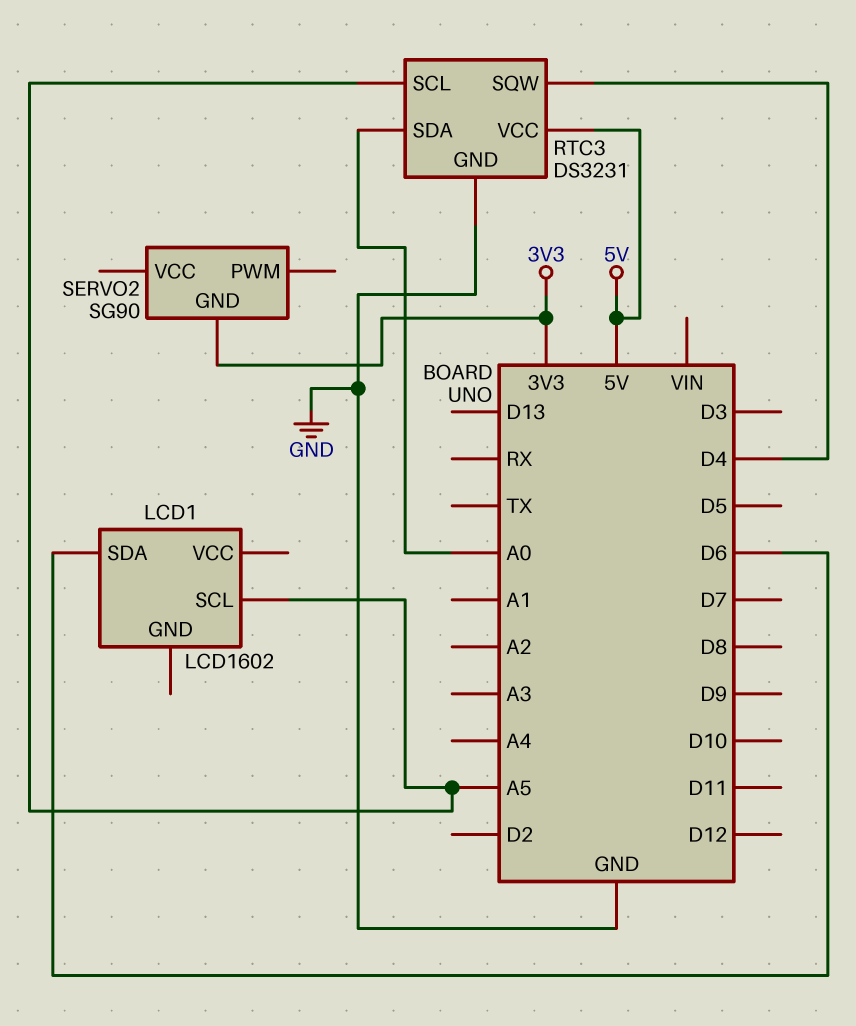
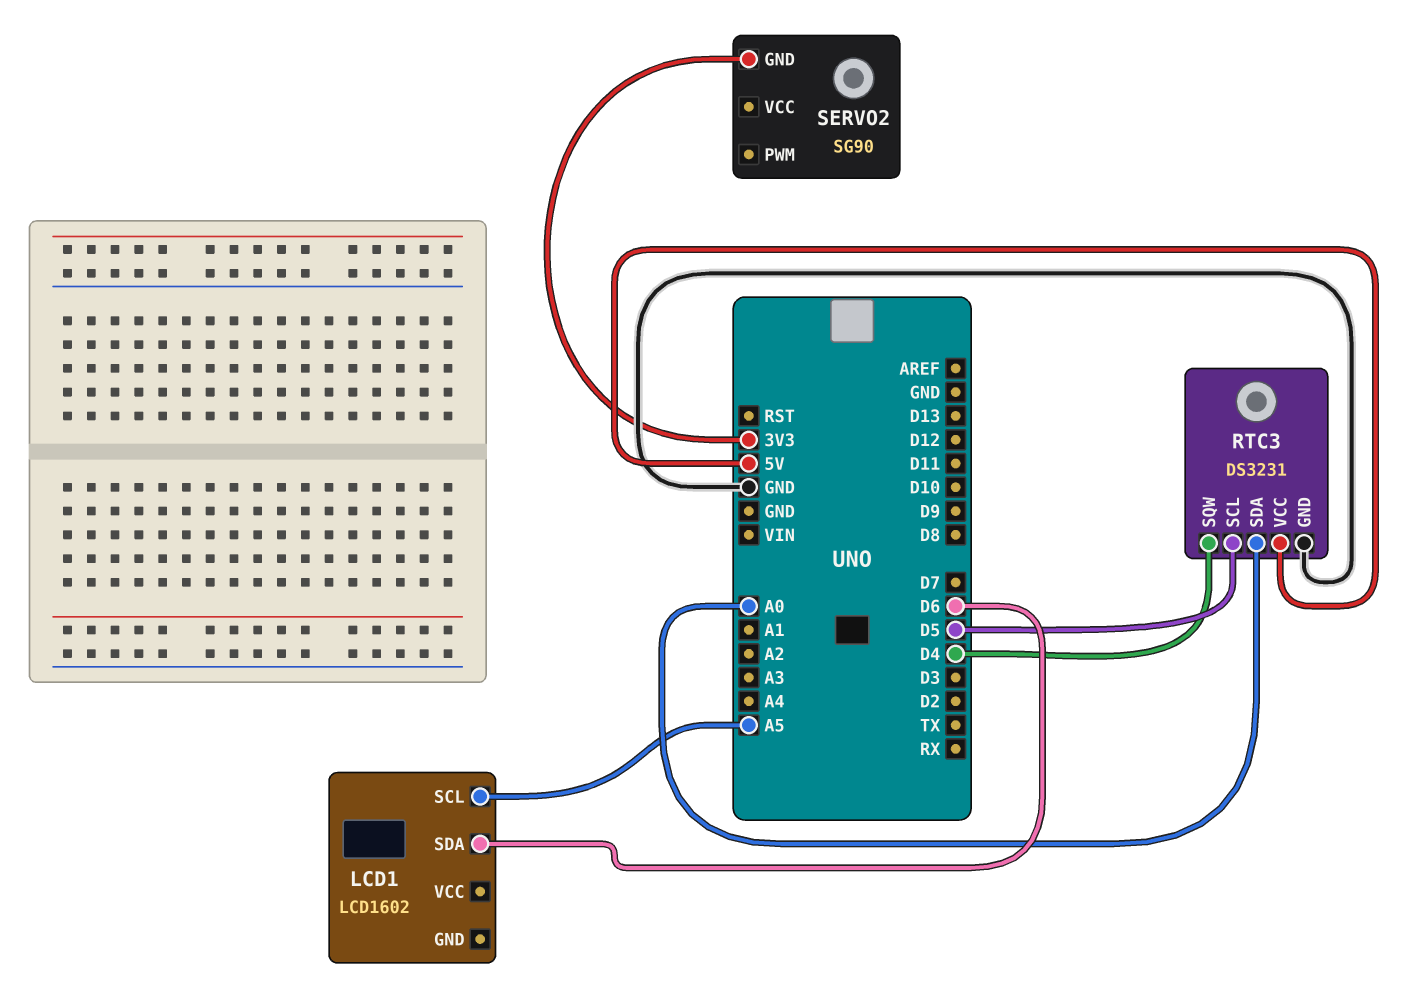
RTC3 pin SCL: A5 -> D5

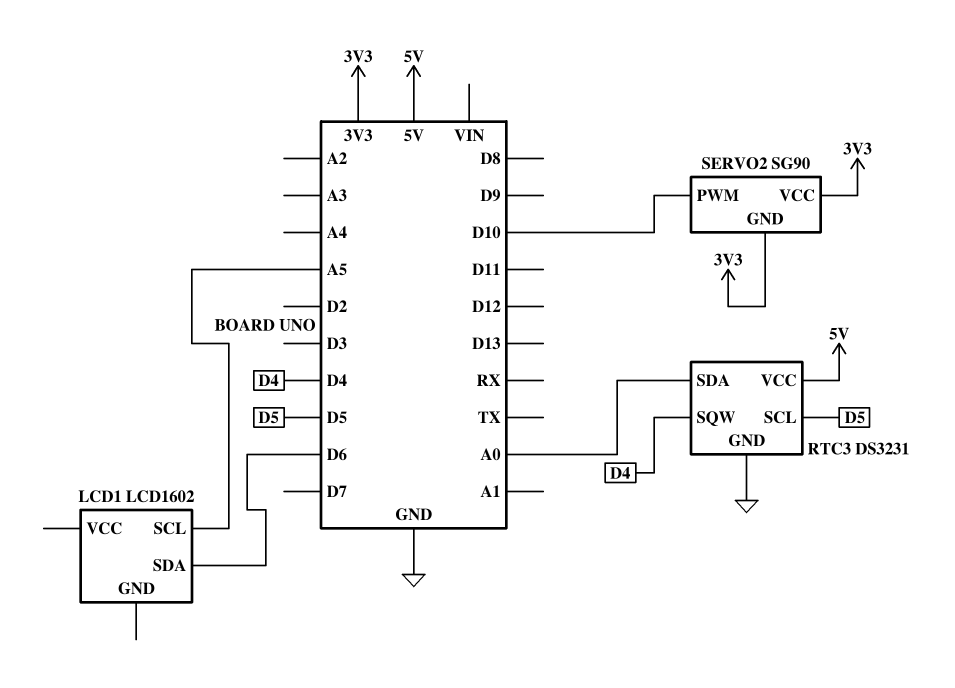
SERVO2 pin PWM: none -> D10
SERVO2 pin VCC: none -> 3V3

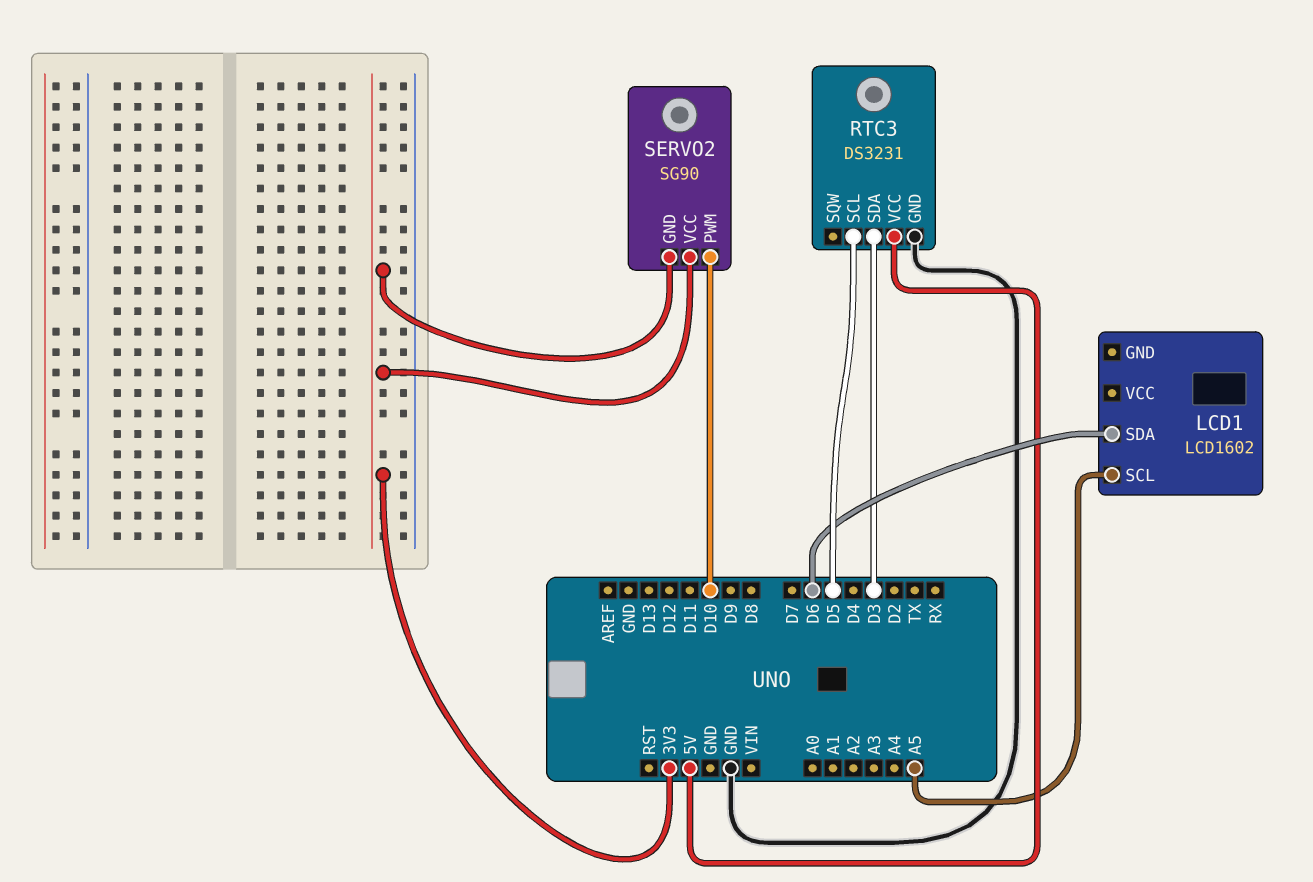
RTC3 pin SDA: A0 -> D3
RTC3 pin SQW: D4 -> none

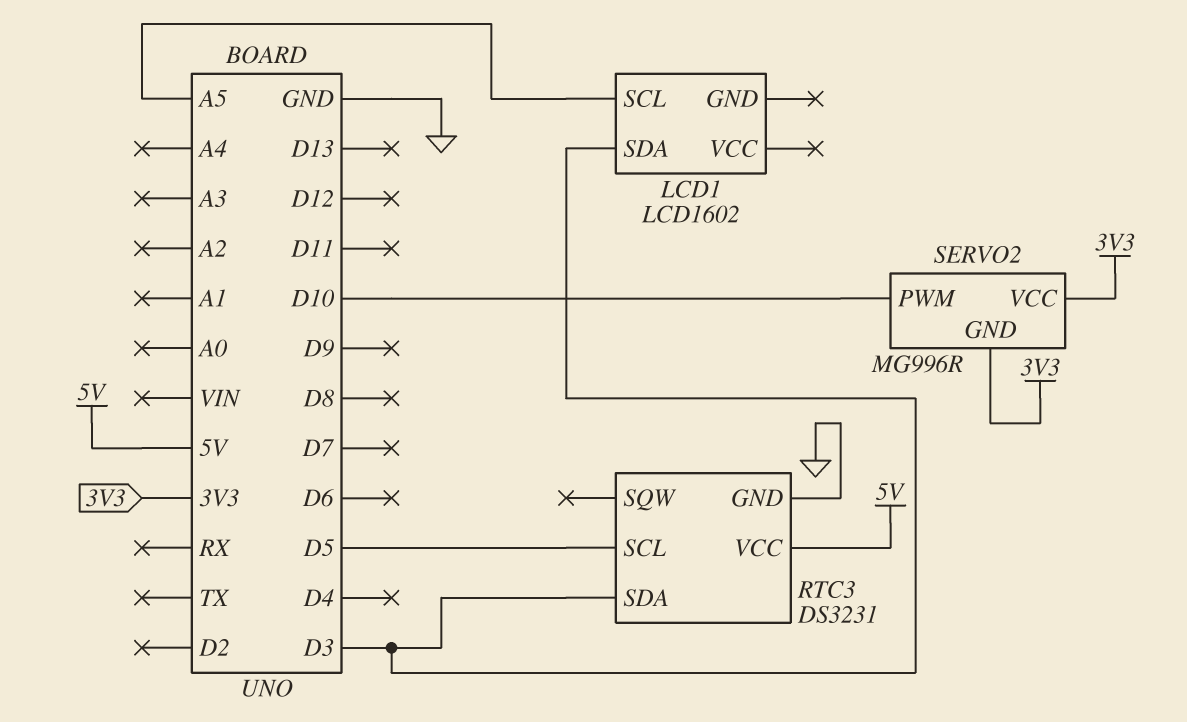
LCD1 pin SDA: D6 -> D3
SERVO2: SG90 -> MG996R

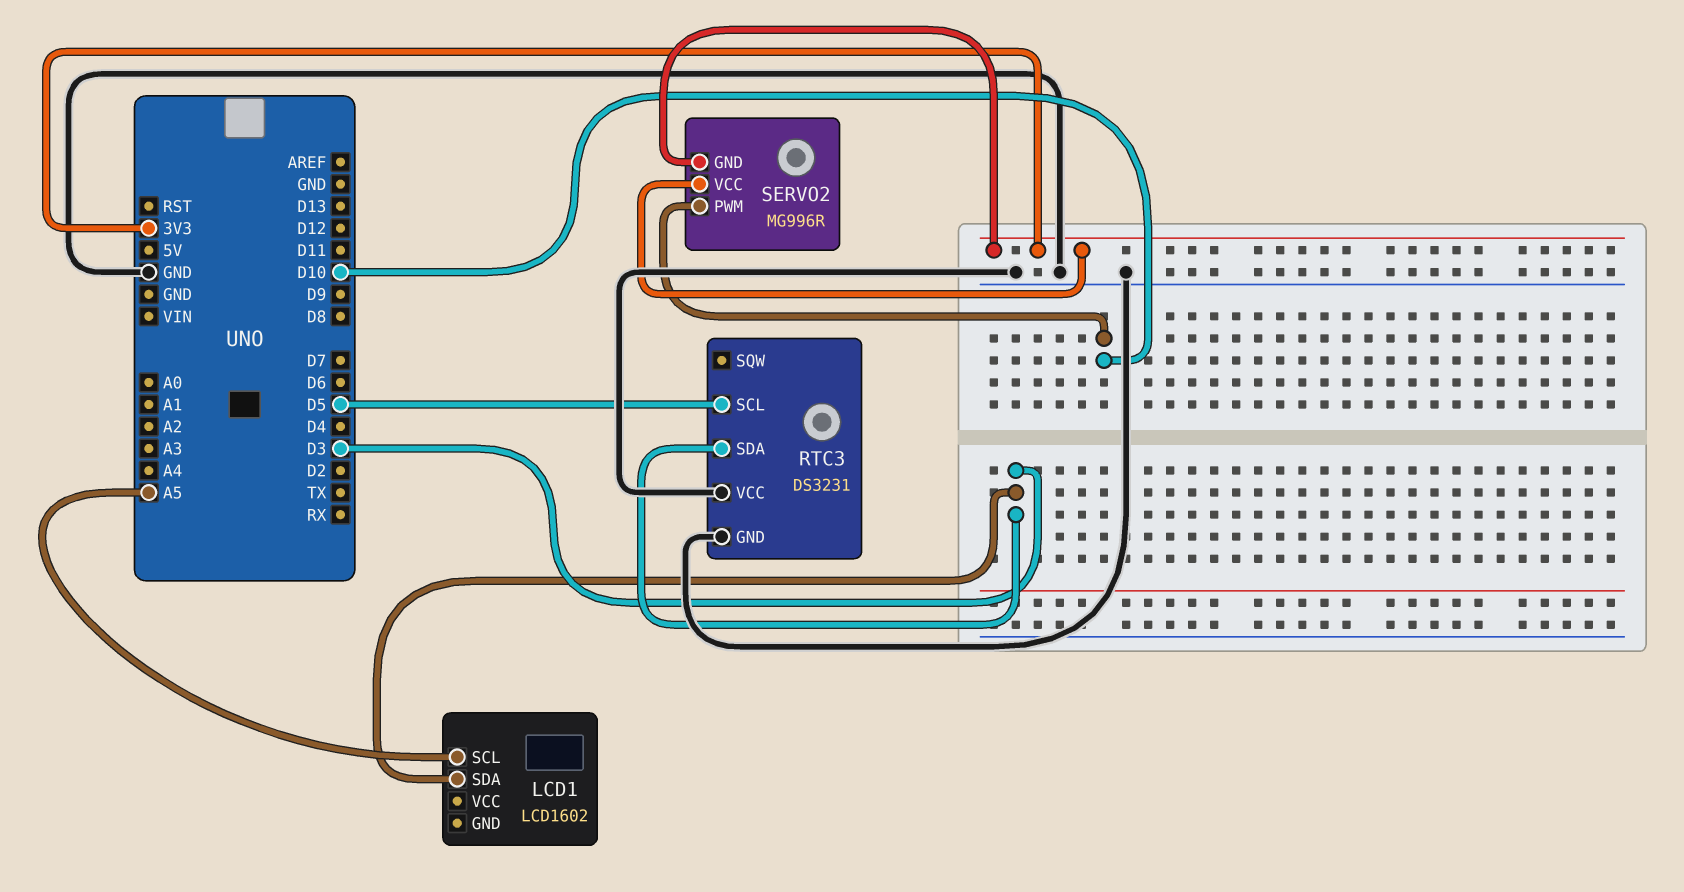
RTC3 pin VCC: 5V -> GND

